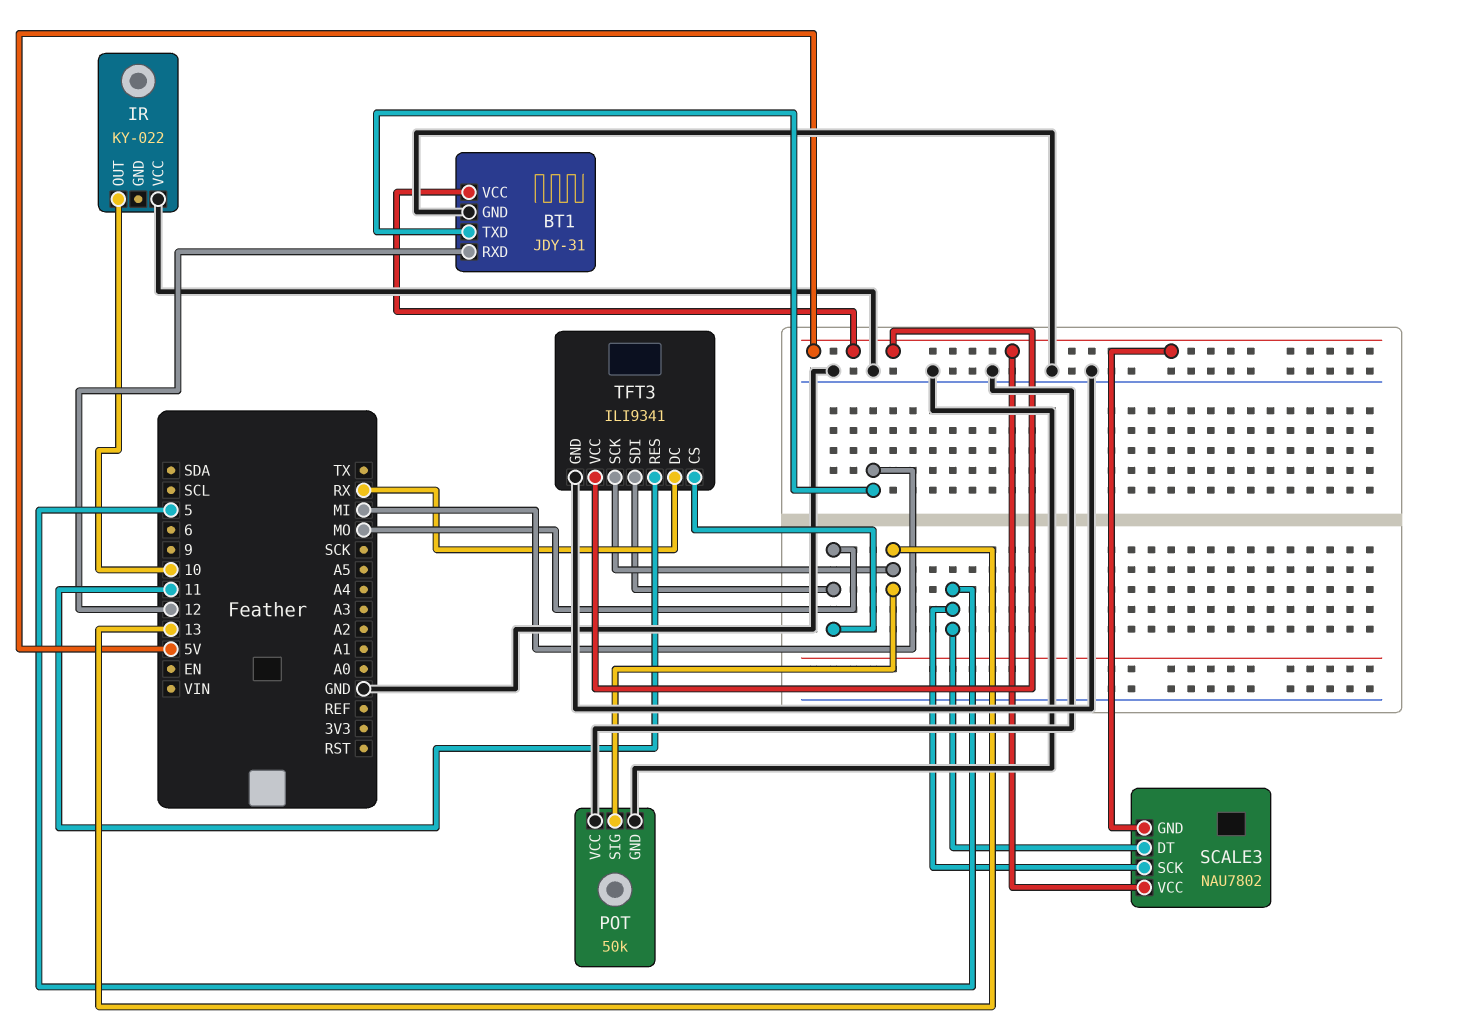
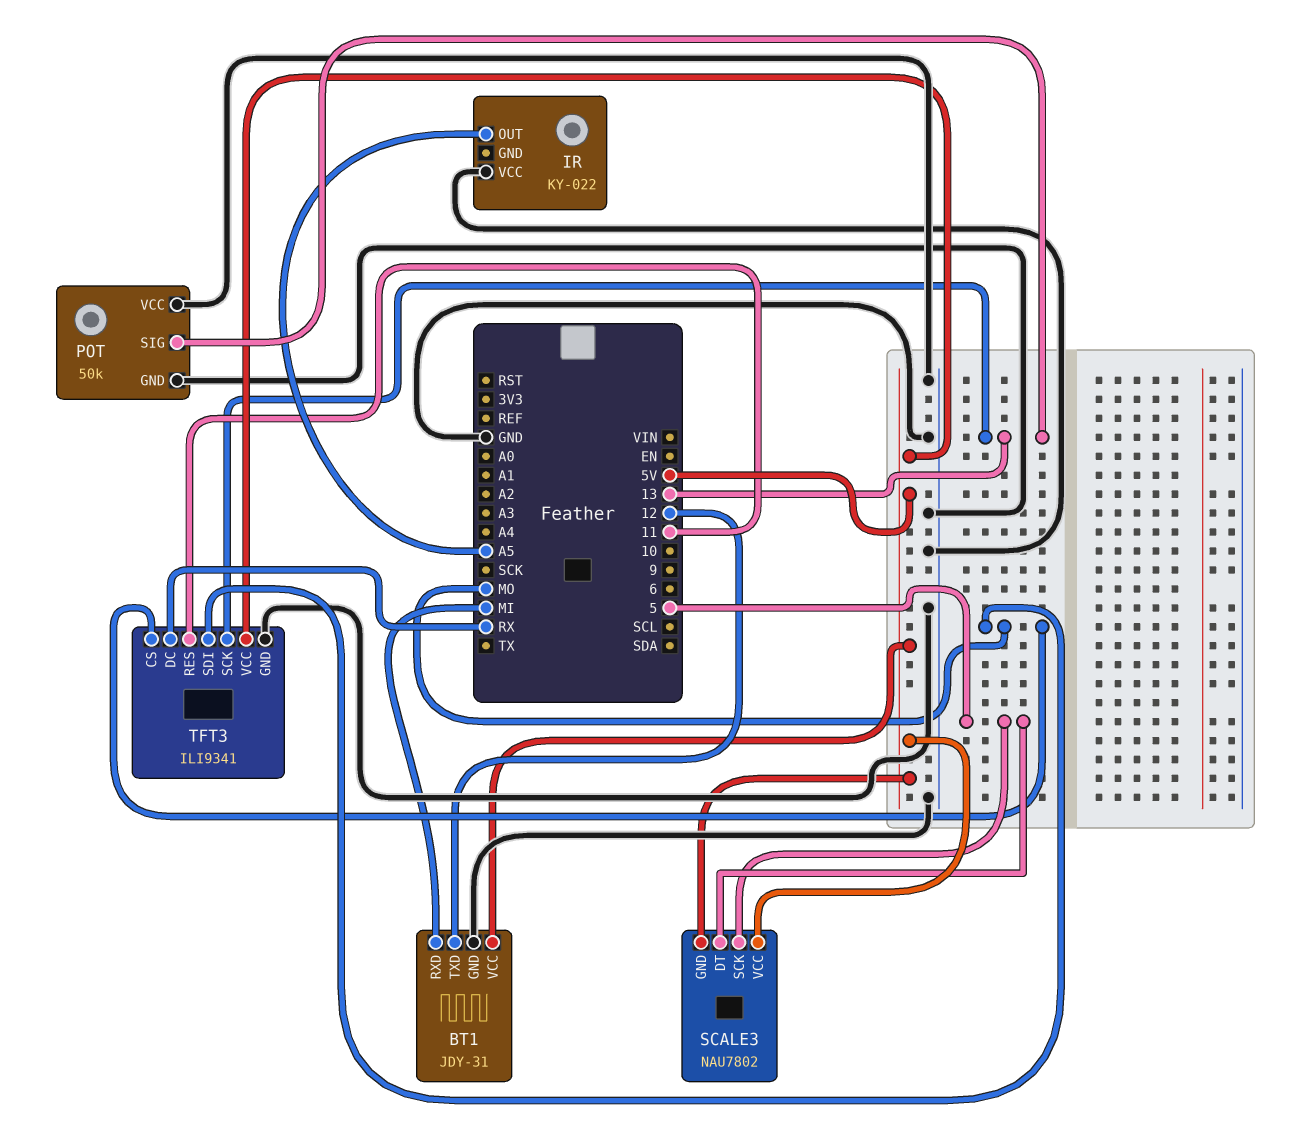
BT1 pin RXD: 12 -> MI
BT1 pin TXD: MI -> 12
IR pin OUT: 10 -> A5

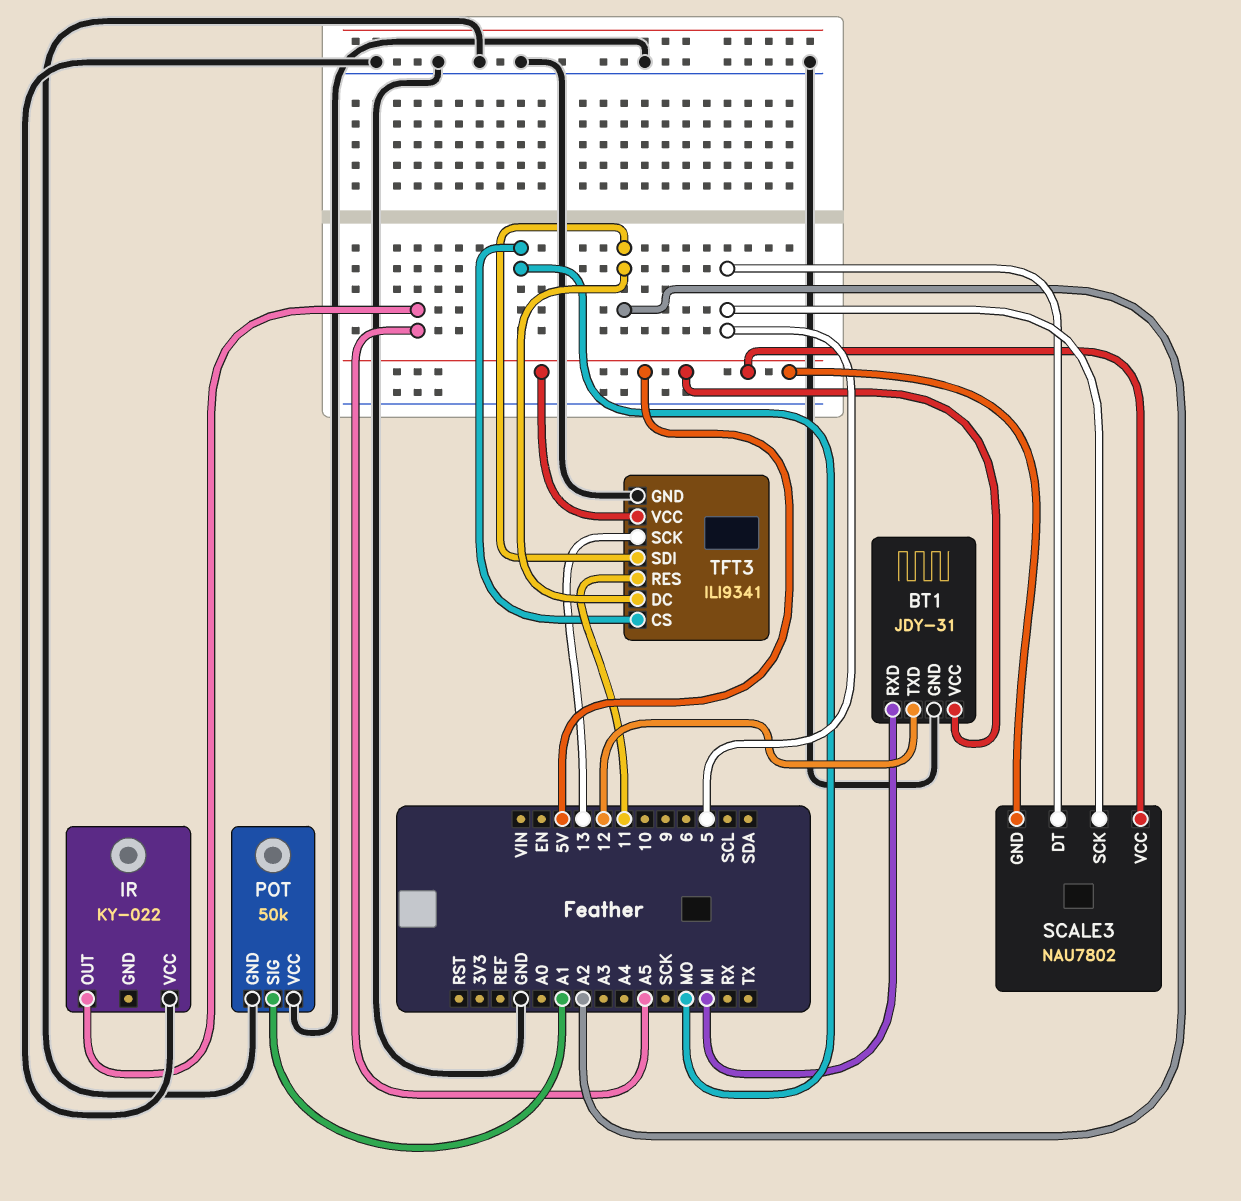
POT pin SIG: 13 -> A1
TFT3 pin DC: RX -> A2
TFT3 pin SDI: MO -> A2

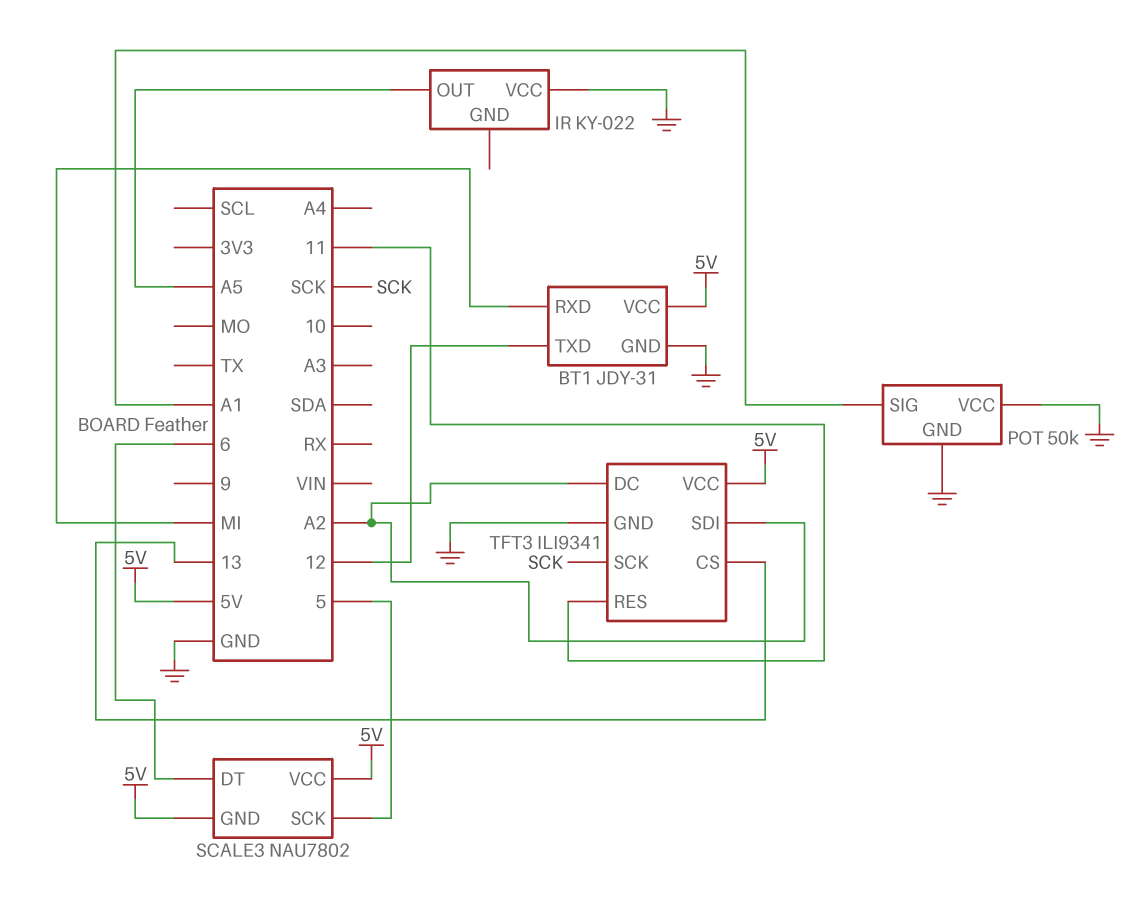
SCALE3 pin DT: 5 -> 6
TFT3 pin CS: MO -> 13
TFT3 pin SCK: 13 -> SCK

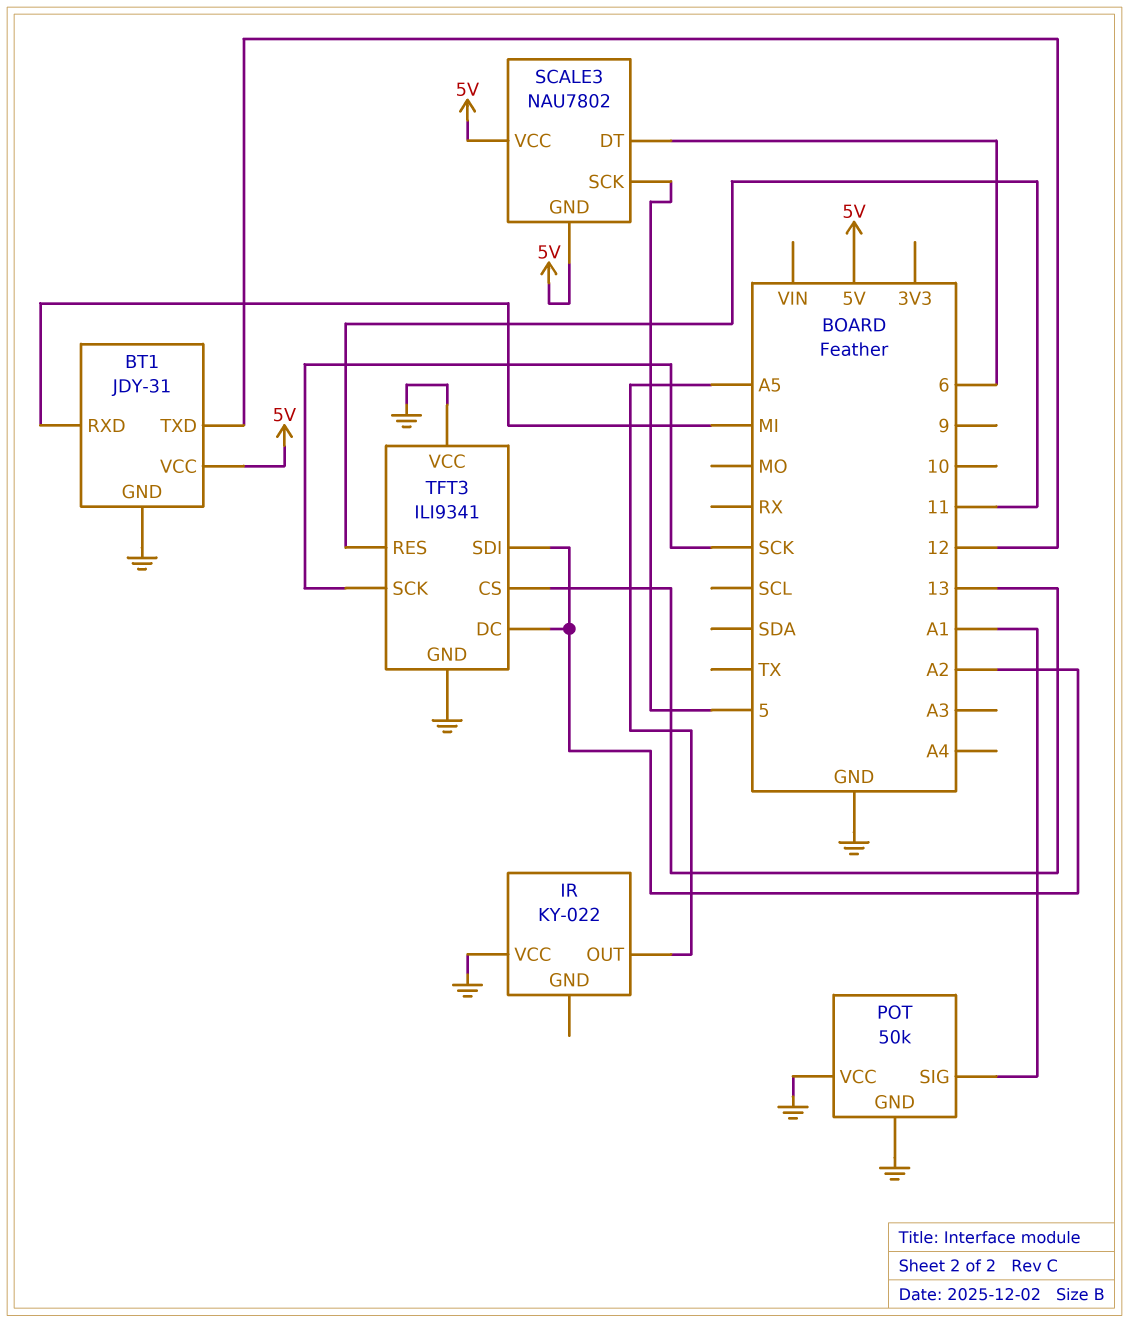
TFT3 pin VCC: 5V -> GND

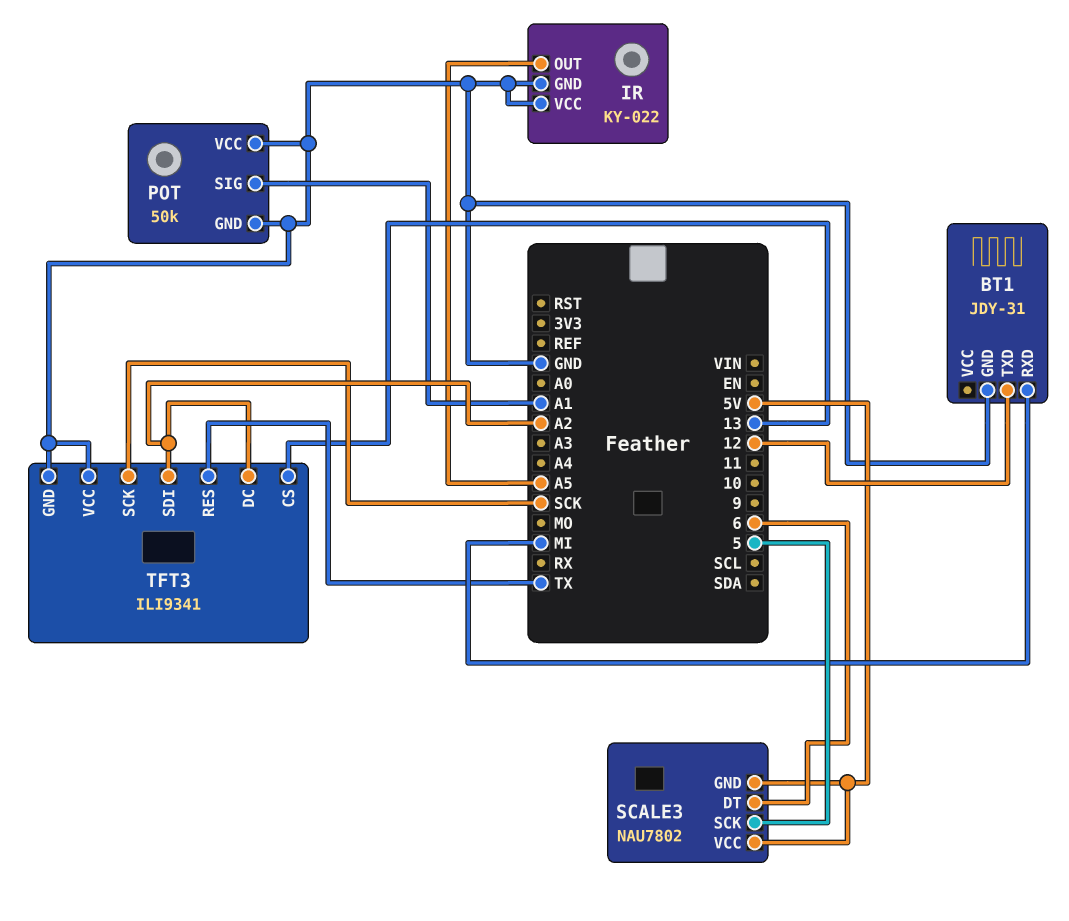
BT1 pin VCC: 5V -> none
IR pin GND: none -> GND
TFT3 pin RES: 11 -> TX

